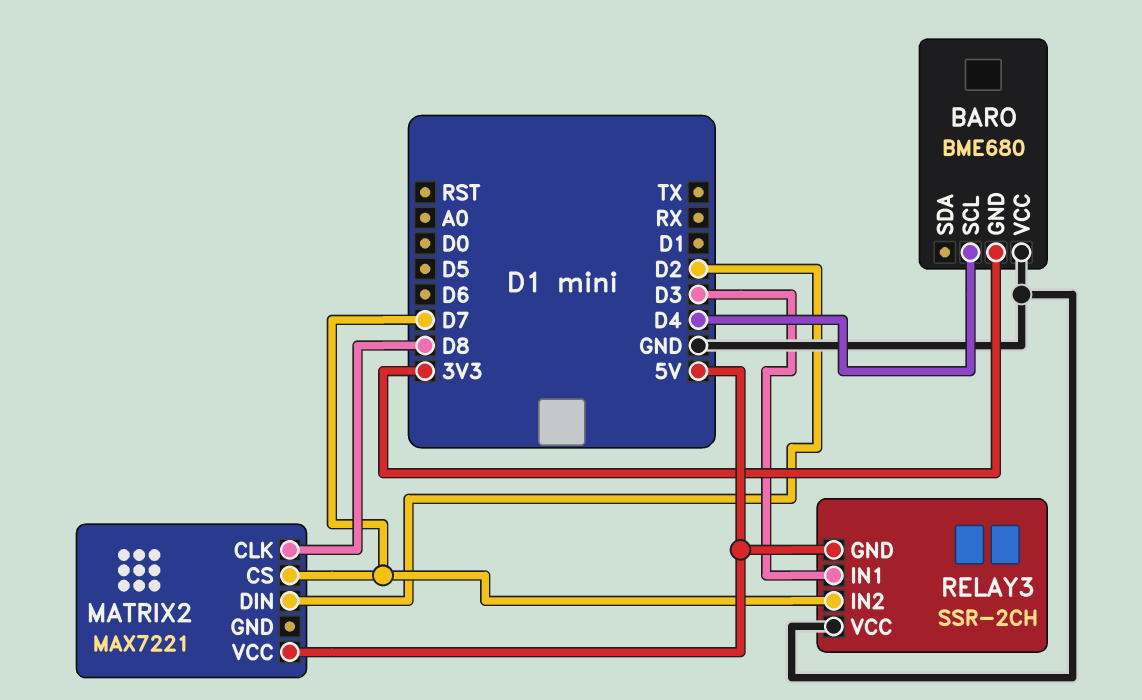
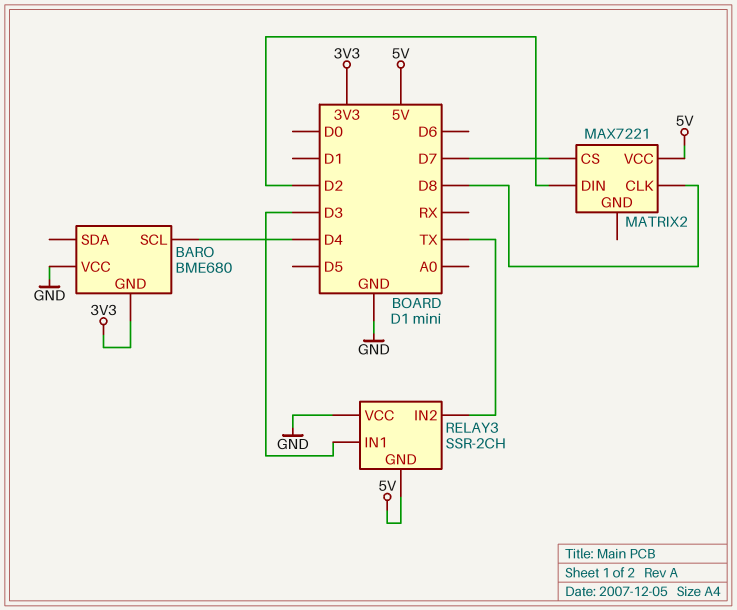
RELAY3 pin IN2: D7 -> TX

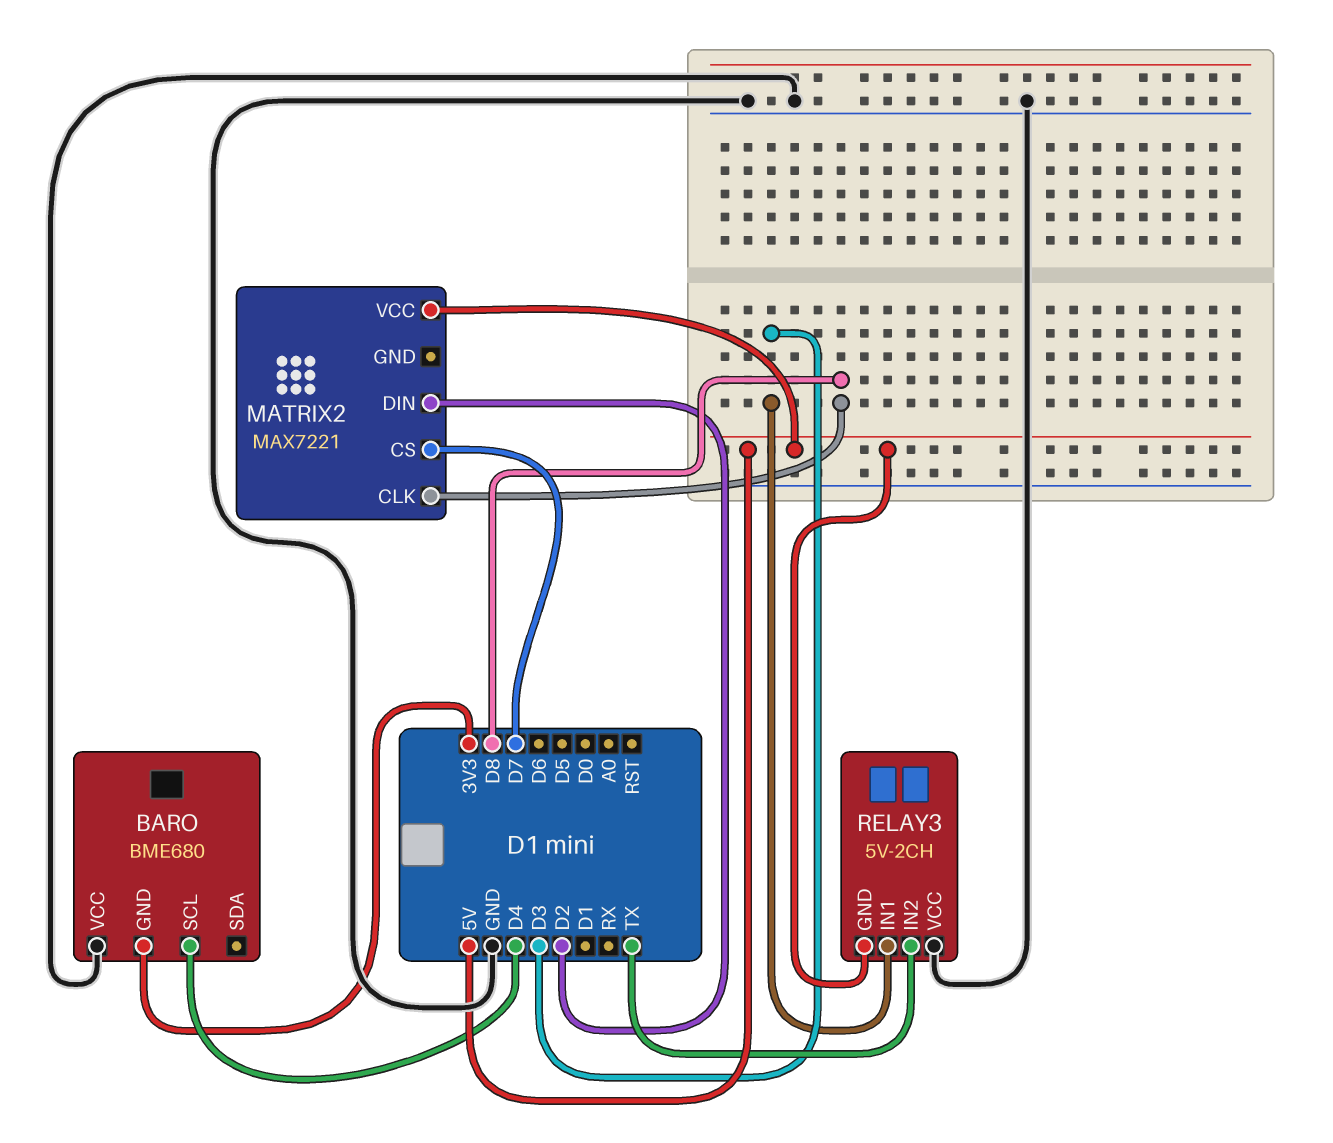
RELAY3: SSR-2CH -> 5V-2CH

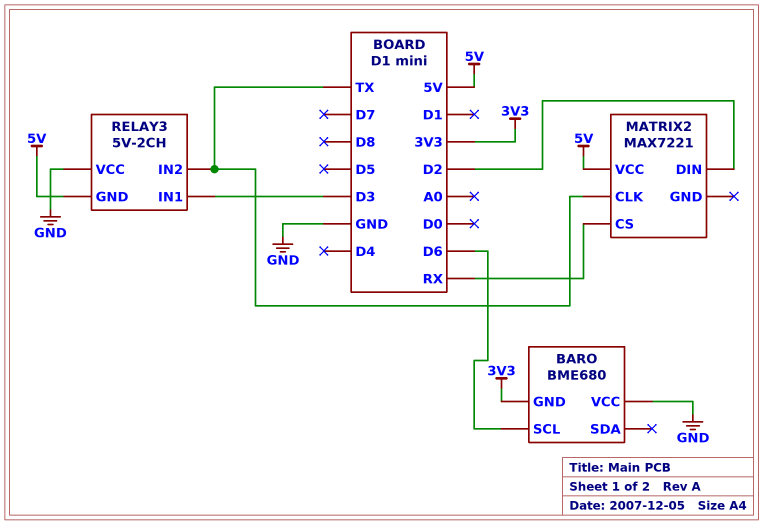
BARO pin SCL: D4 -> D6
MATRIX2 pin CLK: D8 -> TX
MATRIX2 pin CS: D7 -> RX

